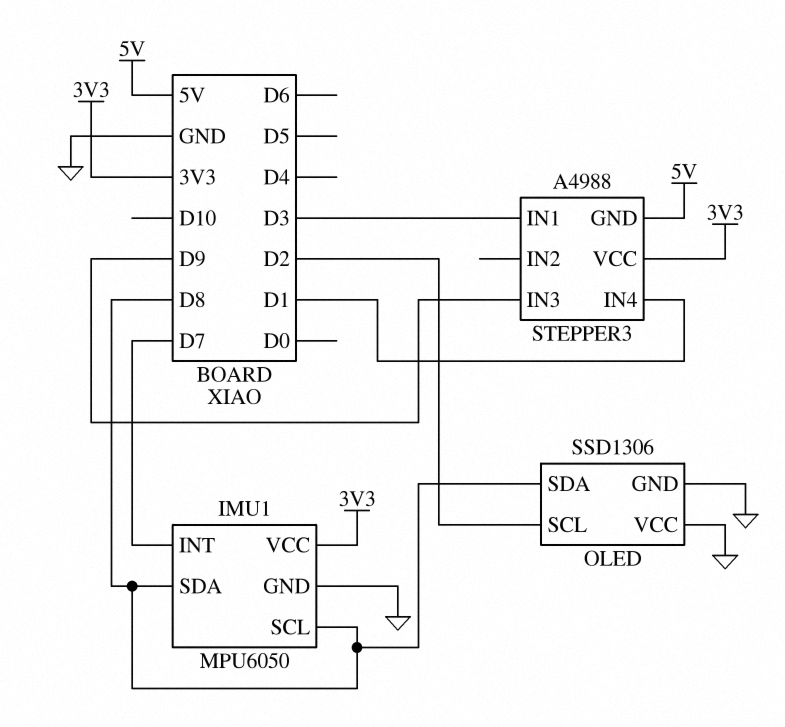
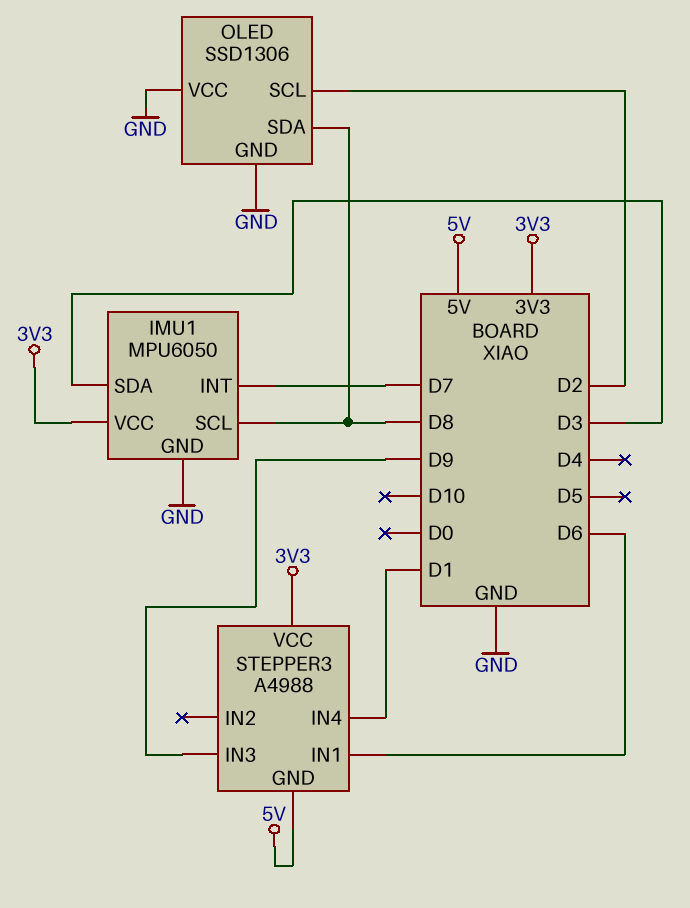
IMU1 pin SDA: D8 -> D3
STEPPER3 pin IN1: D3 -> D6

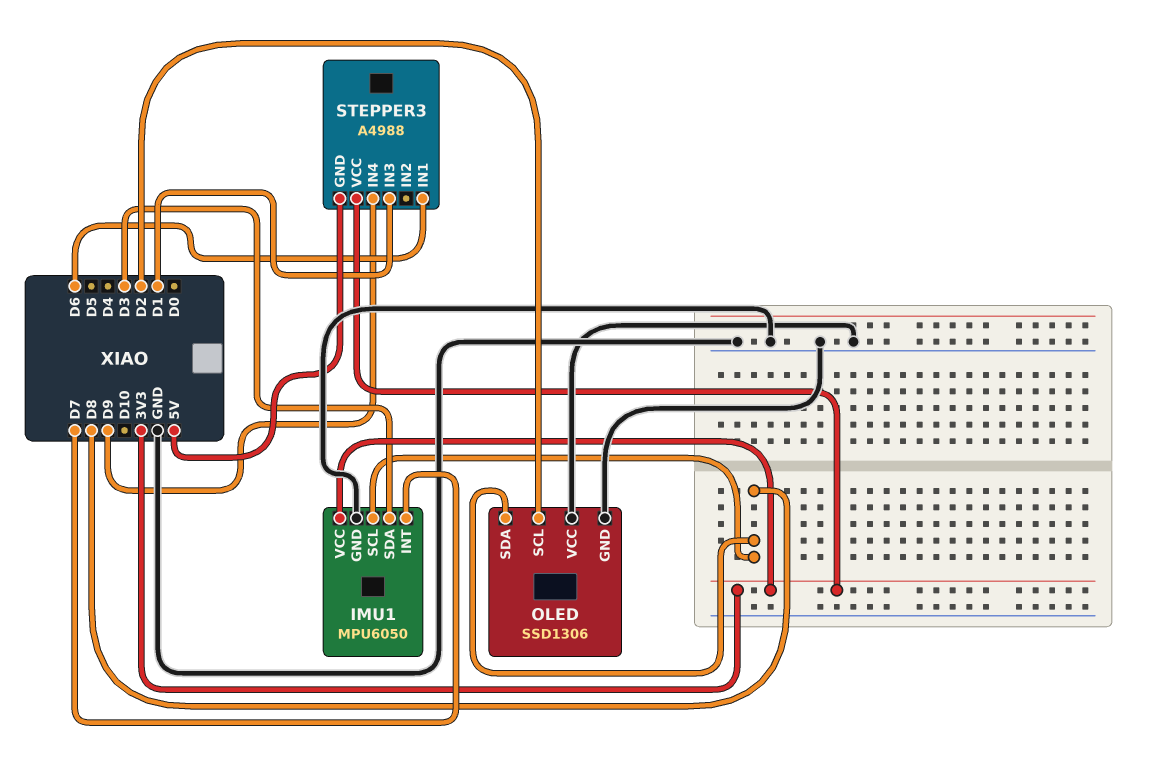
STEPPER3 pin IN3: D9 -> D1
STEPPER3 pin IN4: D1 -> D9

